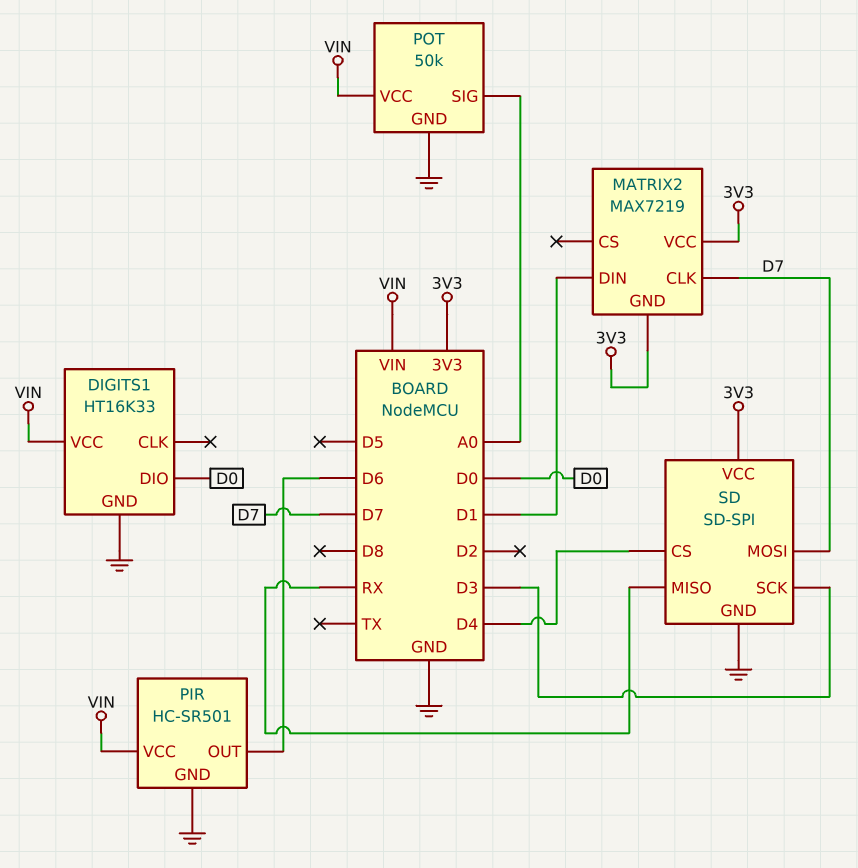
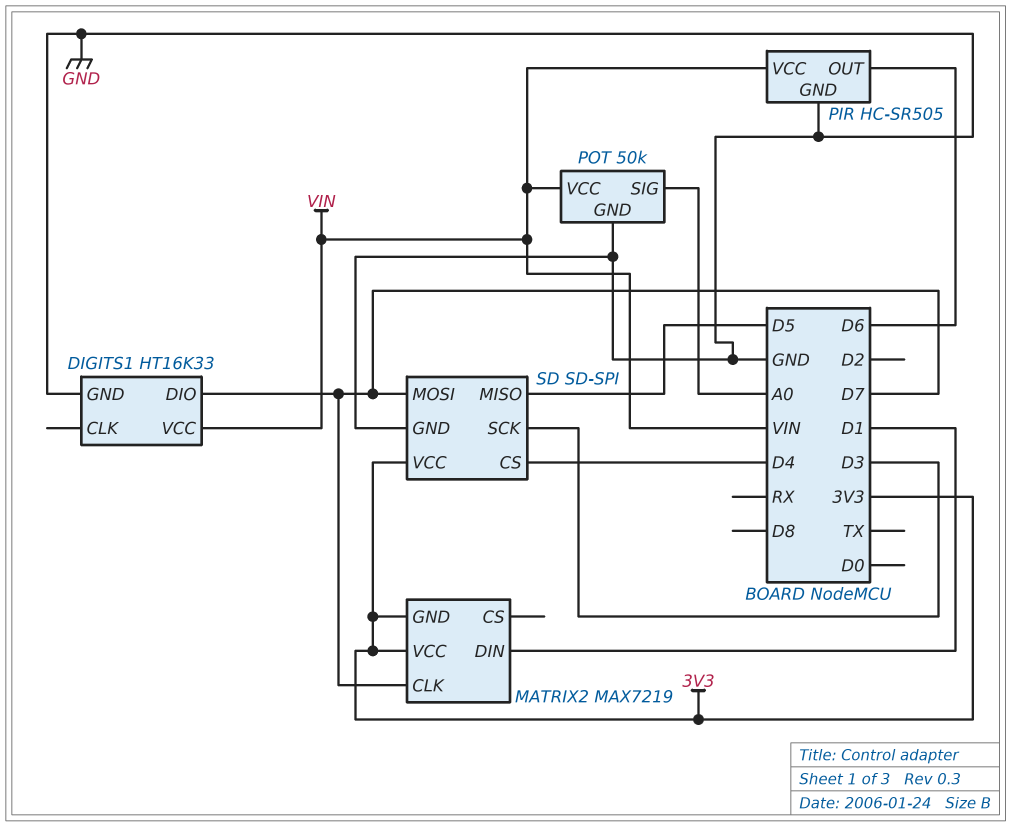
DIGITS1 pin DIO: D0 -> D7
PIR: HC-SR501 -> HC-SR505
SD pin MISO: RX -> D5

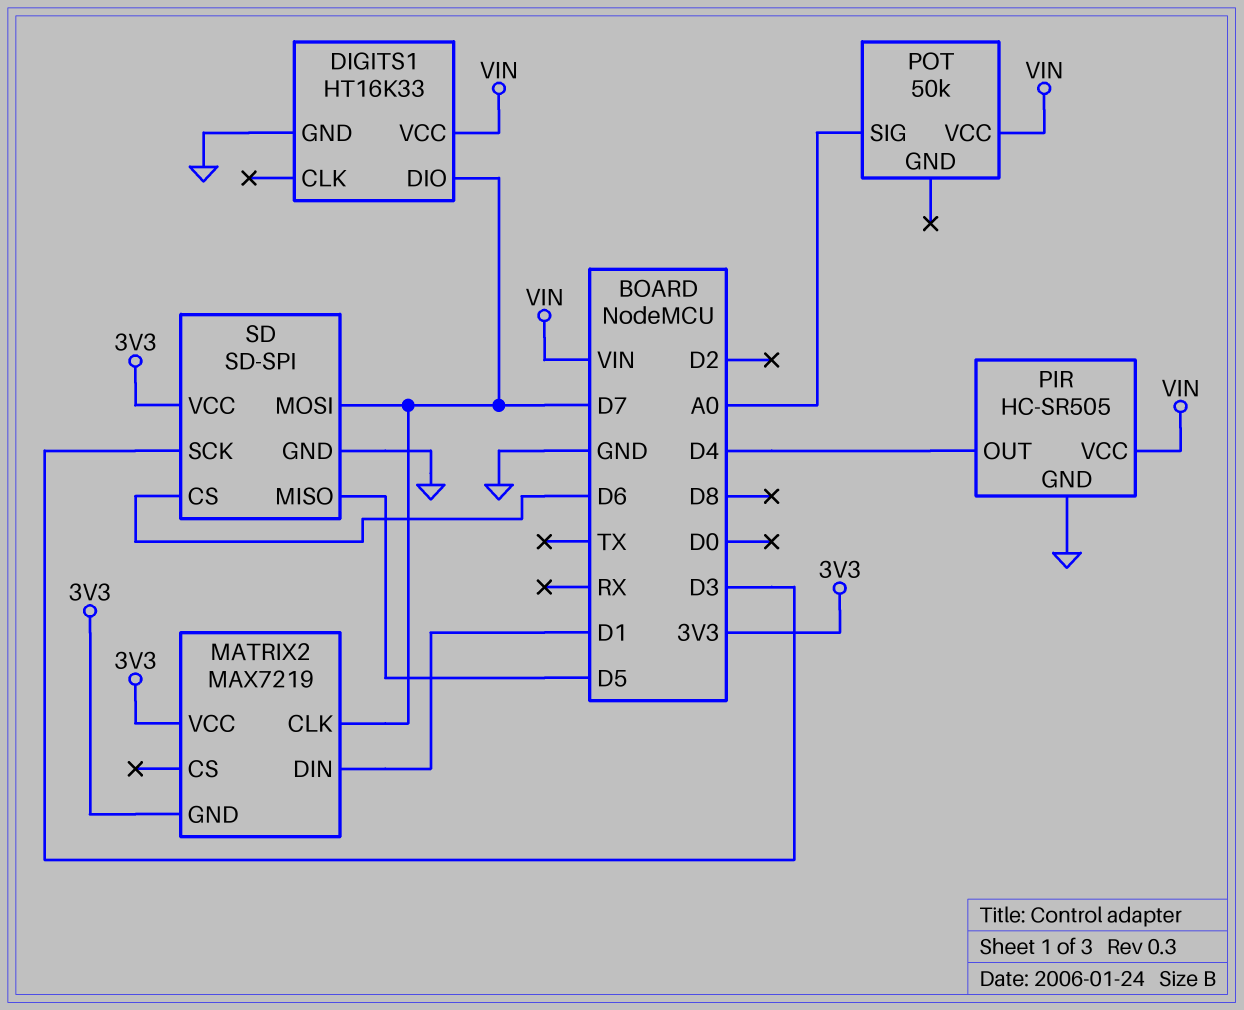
PIR pin OUT: D6 -> D4
POT pin GND: GND -> none
SD pin CS: D4 -> D6

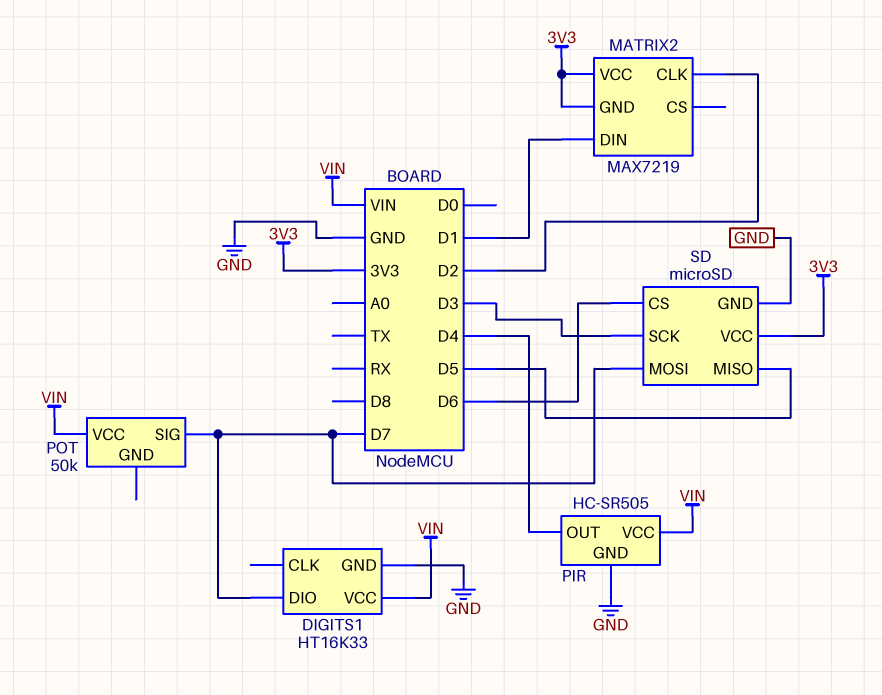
MATRIX2 pin CLK: D7 -> D2
POT pin SIG: A0 -> D7
SD: SD-SPI -> microSD

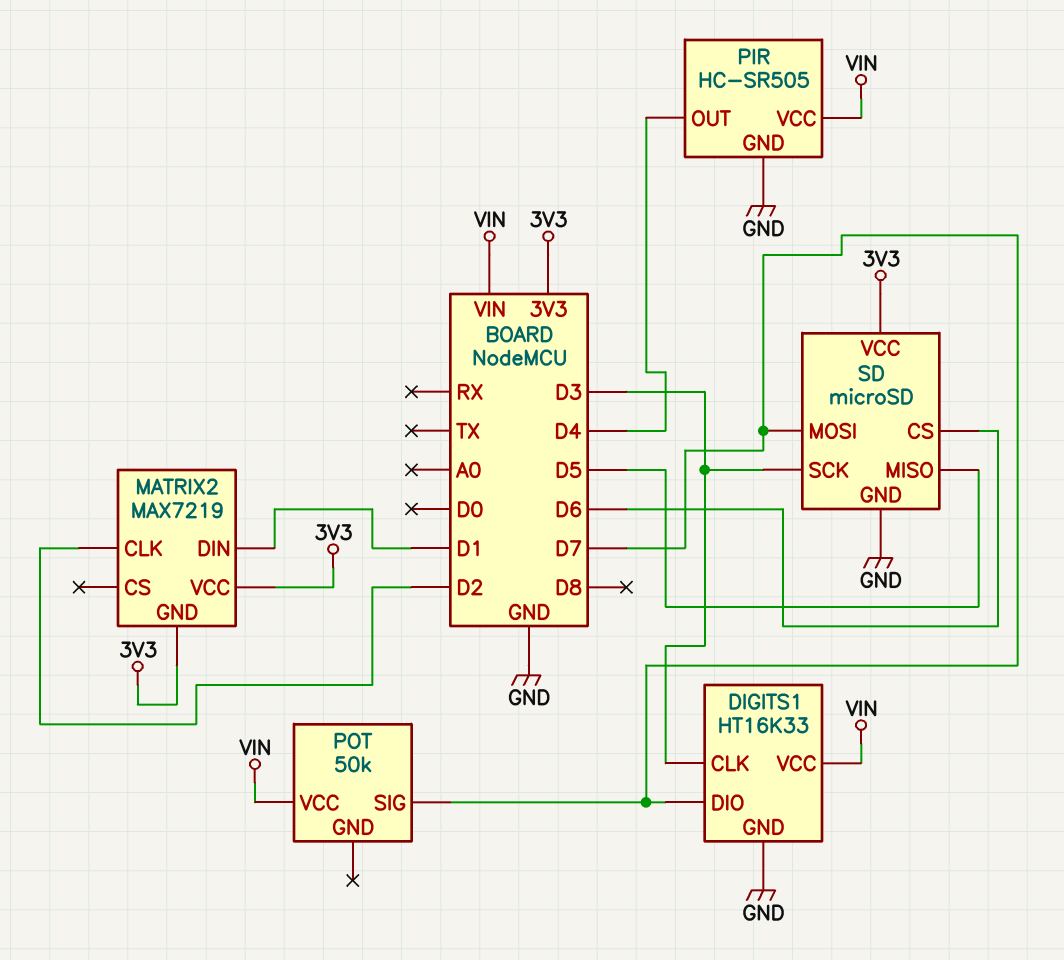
DIGITS1 pin CLK: none -> D3

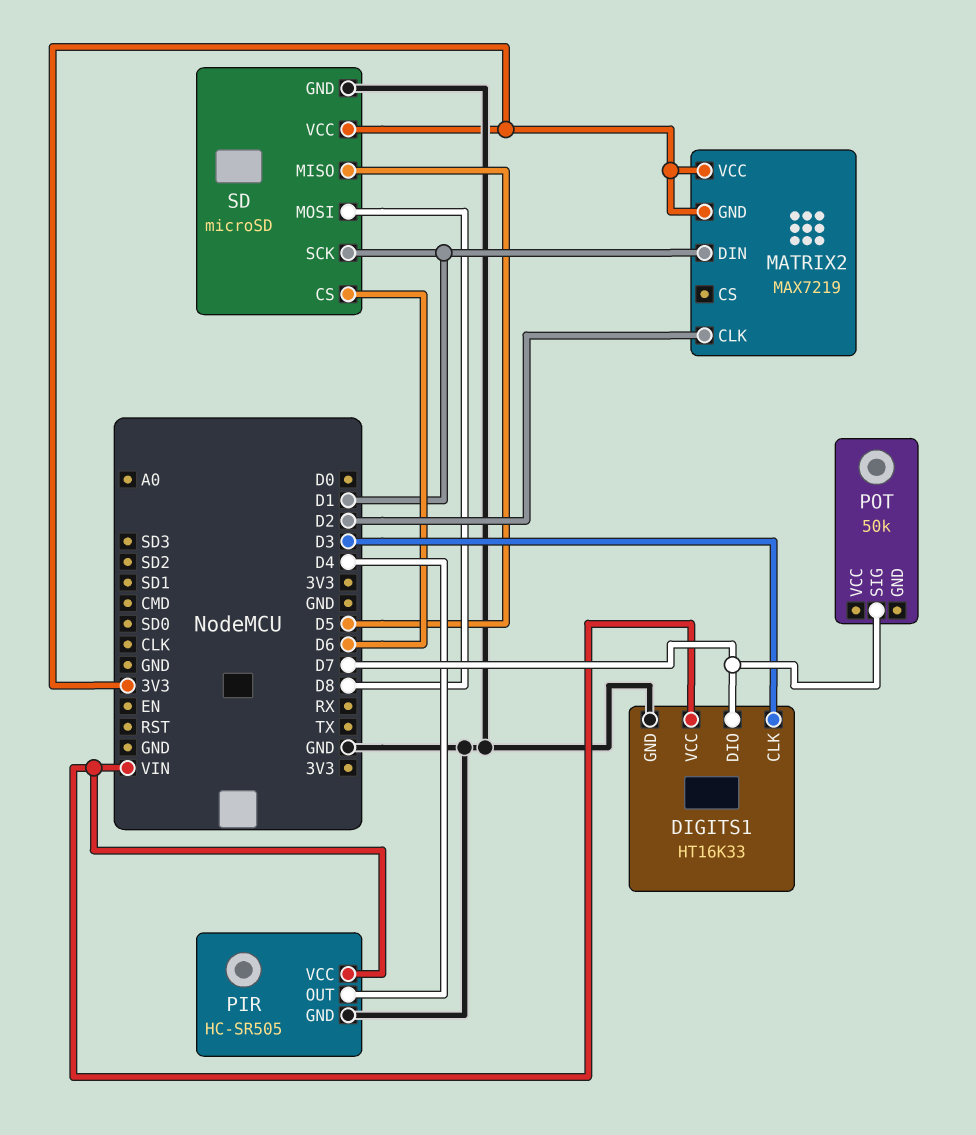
POT pin VCC: VIN -> none
SD pin MOSI: D7 -> D8
SD pin SCK: D3 -> D1

